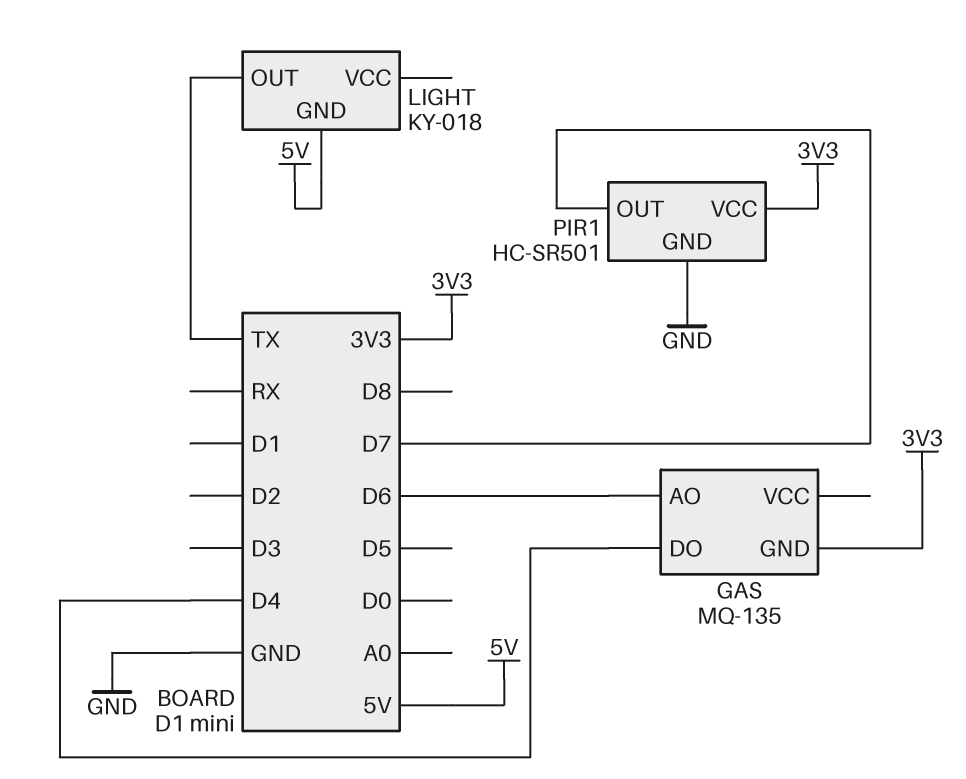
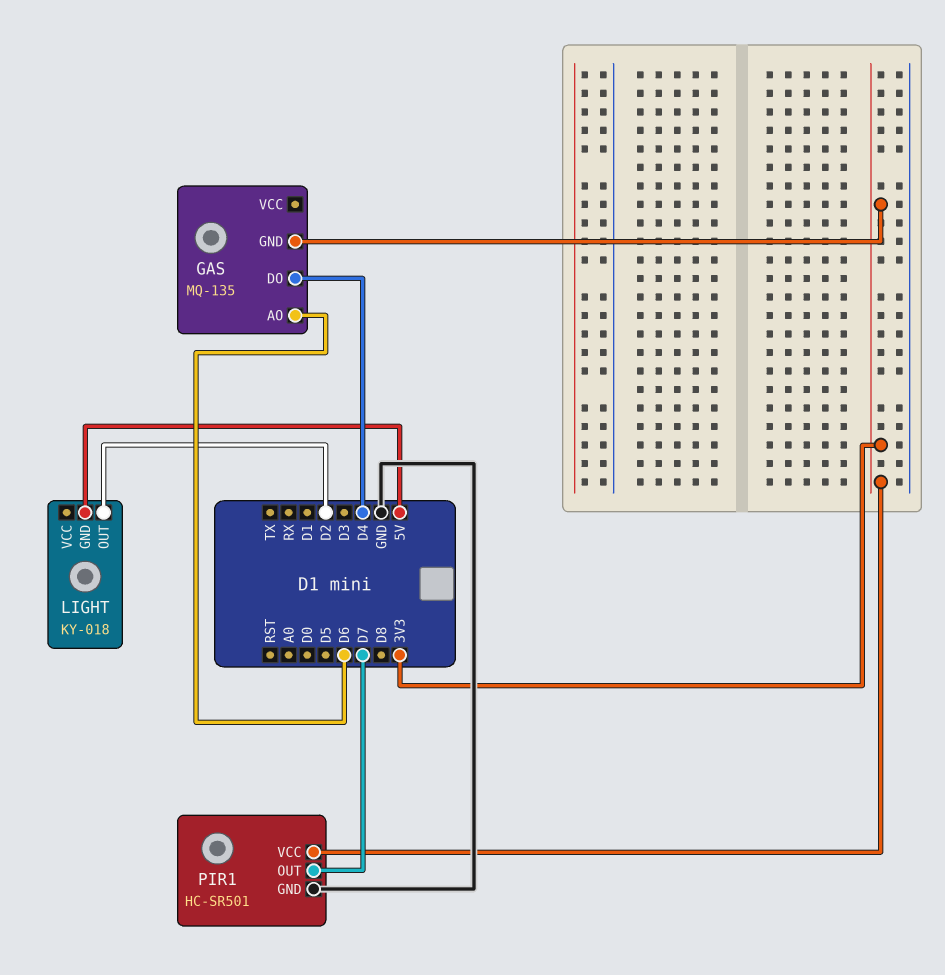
LIGHT pin OUT: TX -> D2

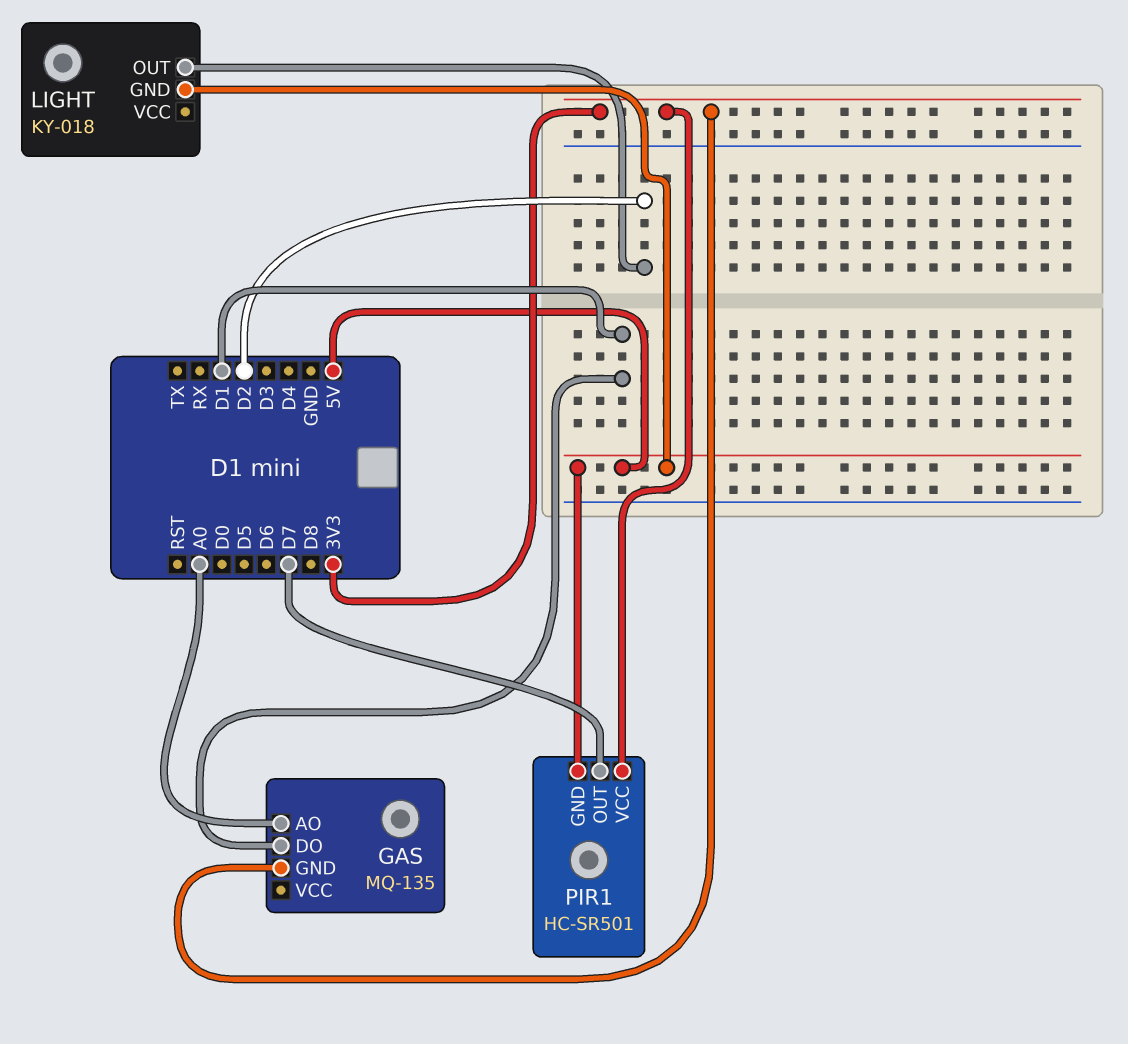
GAS pin AO: D6 -> A0
GAS pin DO: D4 -> D1
PIR1 pin GND: GND -> 5V

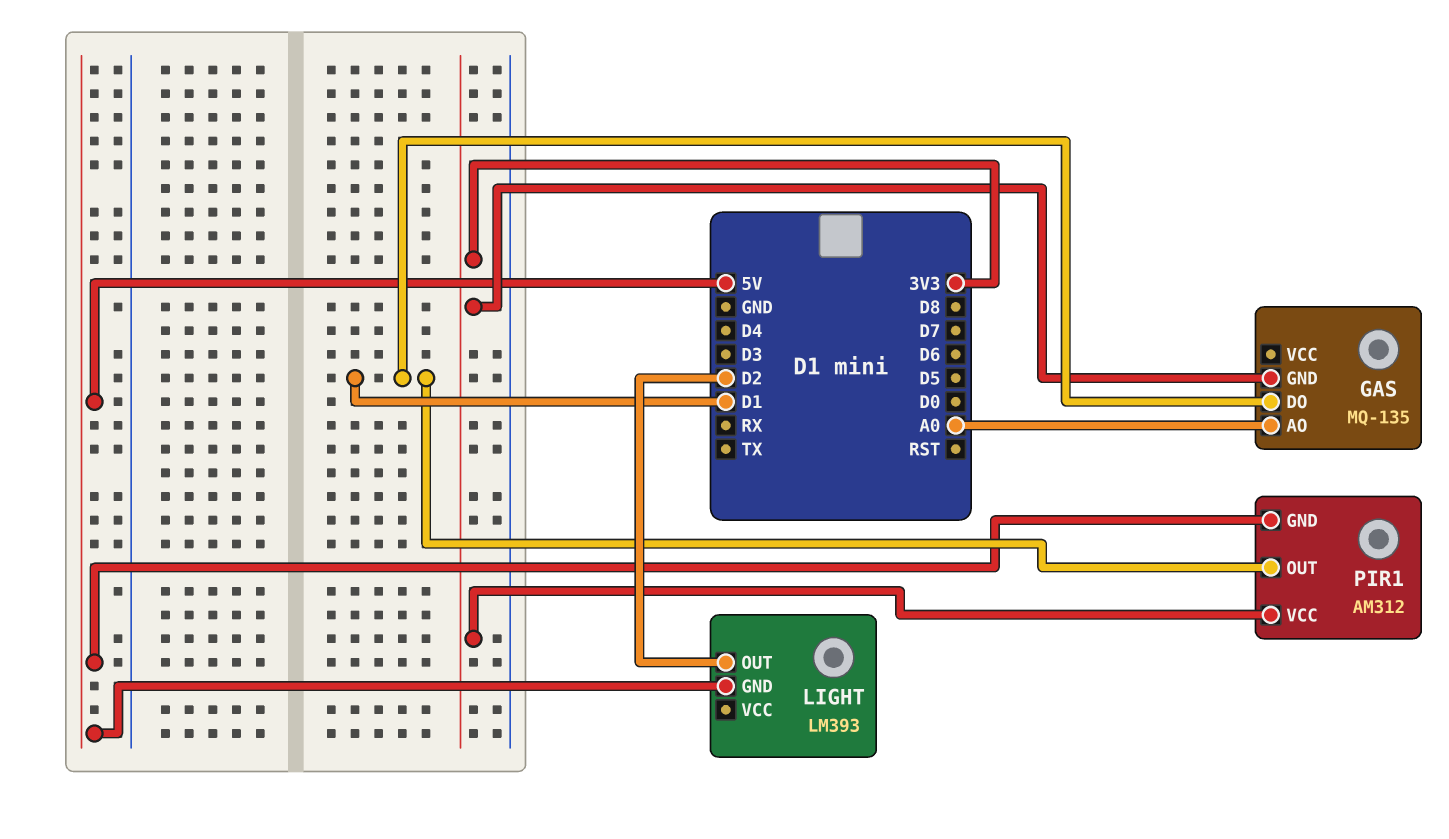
LIGHT: KY-018 -> LM393
PIR1: HC-SR501 -> AM312
PIR1 pin OUT: D7 -> D1

